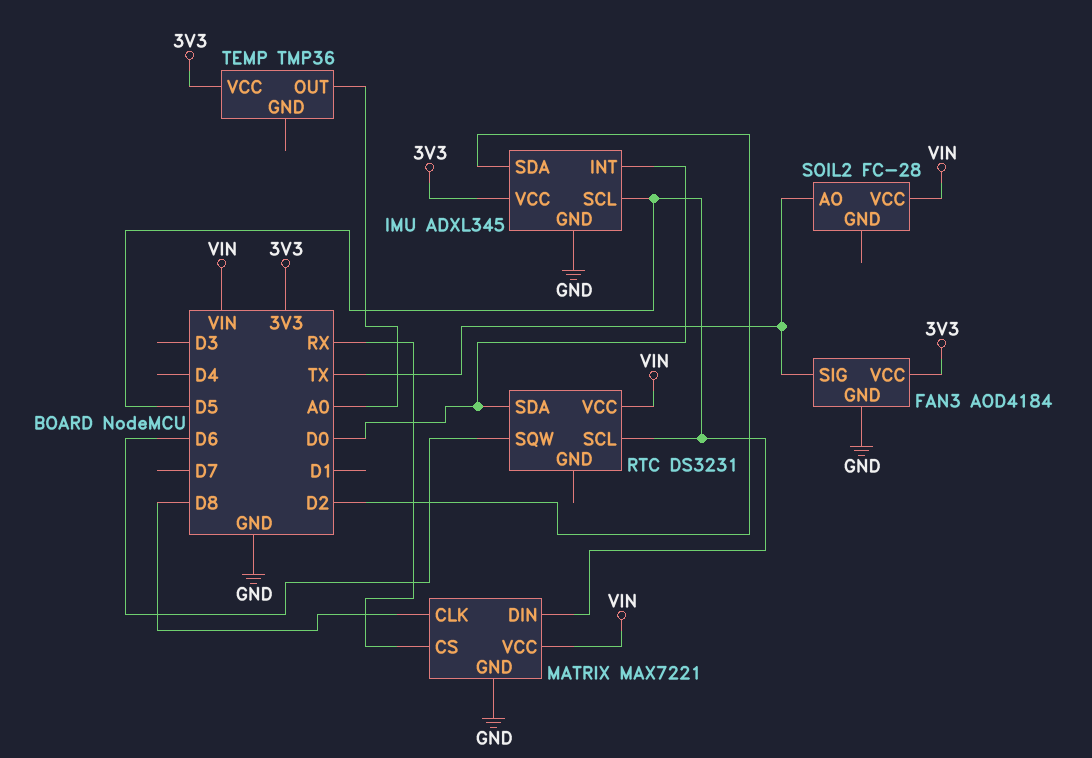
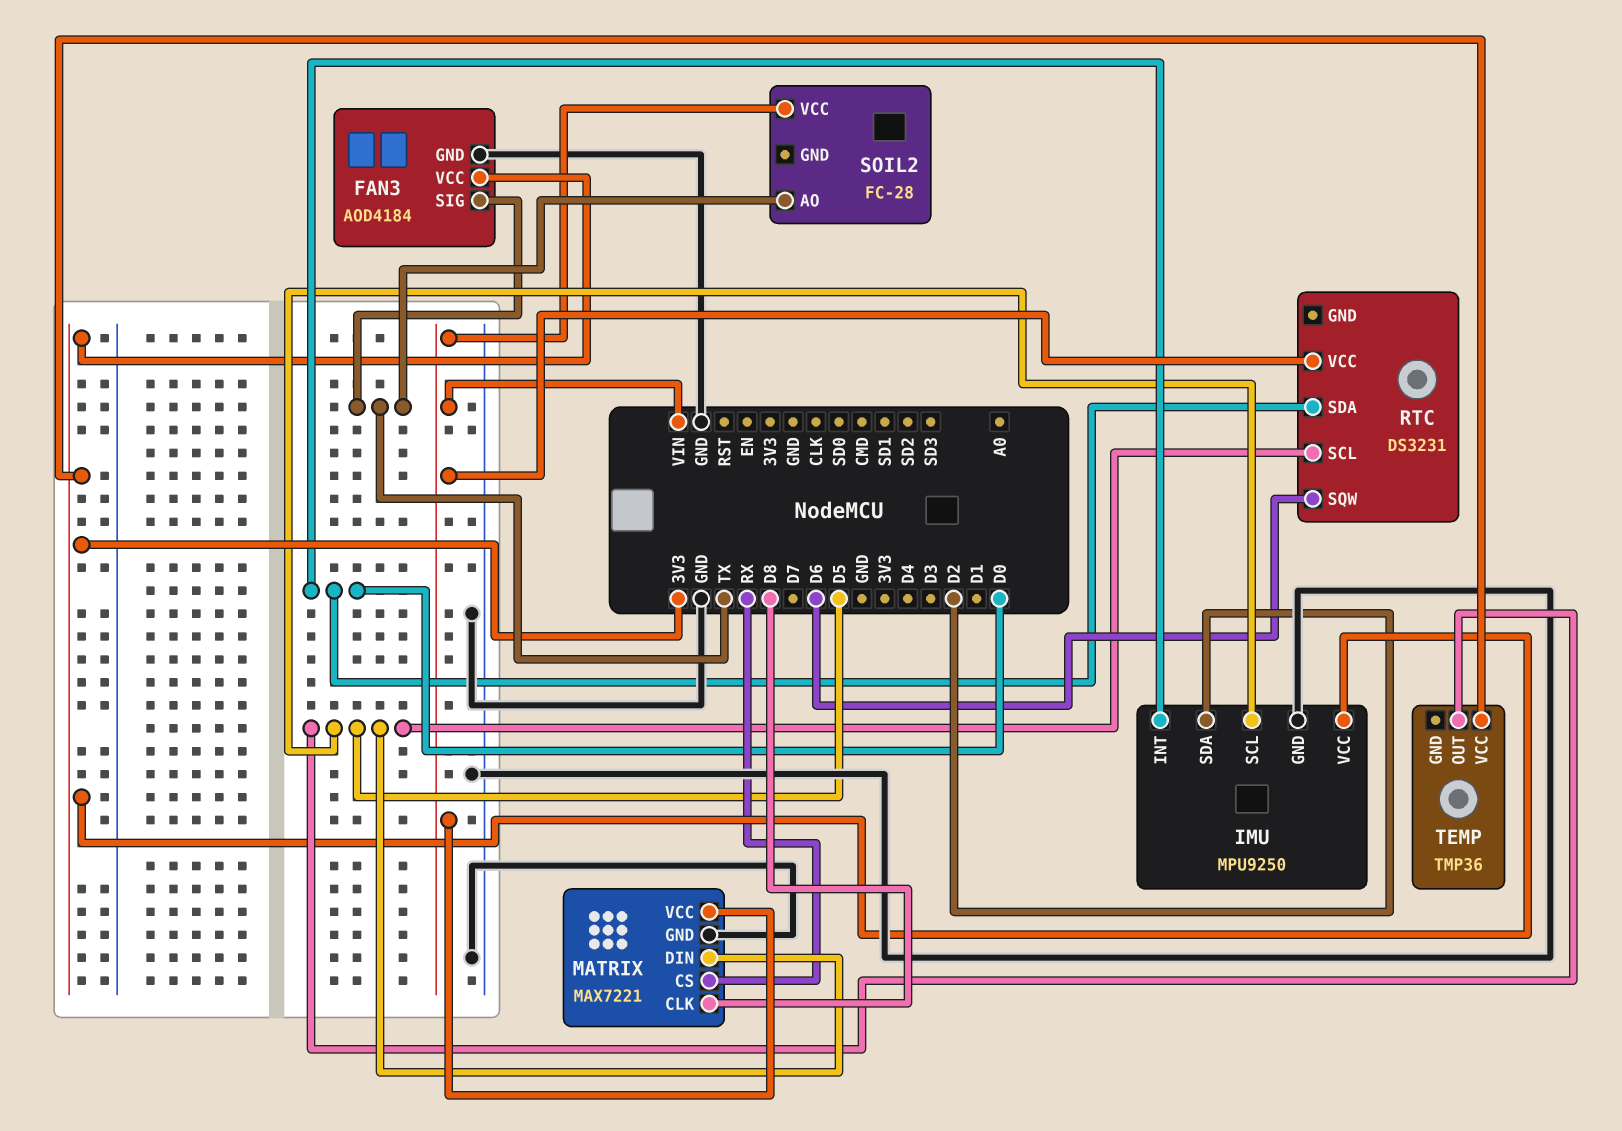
IMU: ADXL345 -> MPU9250
TEMP pin OUT: A0 -> D5

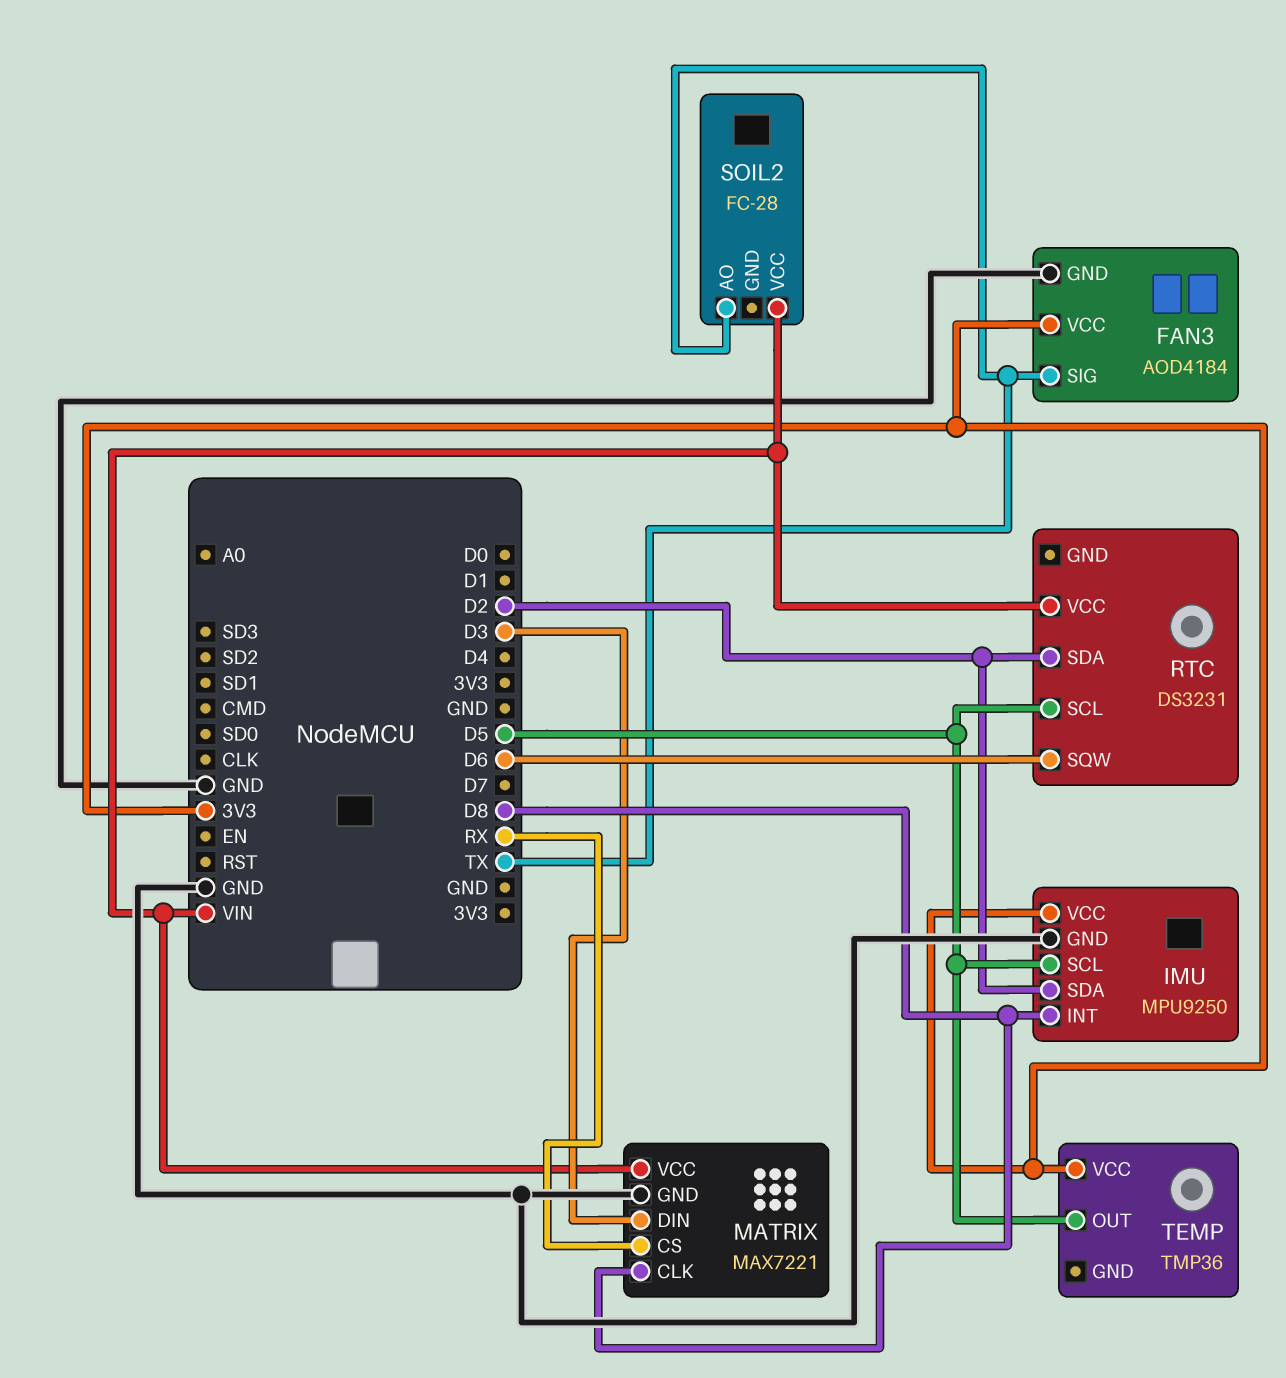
IMU pin INT: D0 -> D8
MATRIX pin DIN: D5 -> D3
RTC pin SDA: D0 -> D2

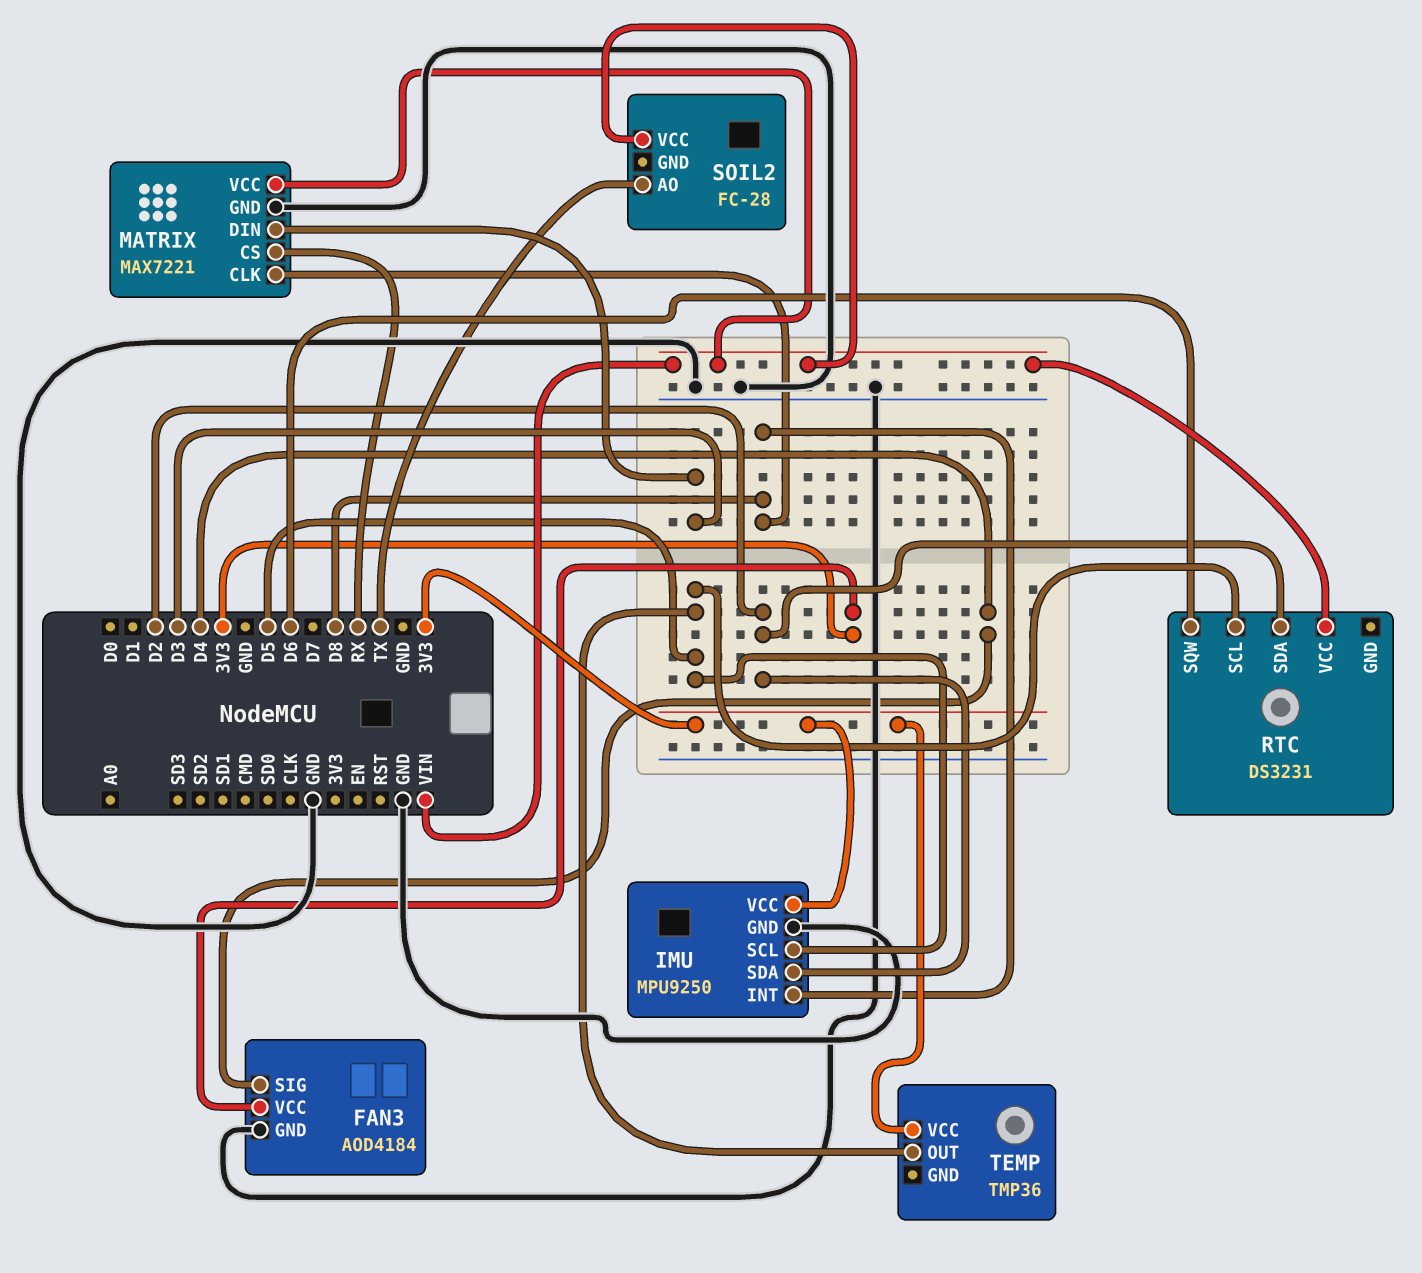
FAN3 pin SIG: TX -> D4

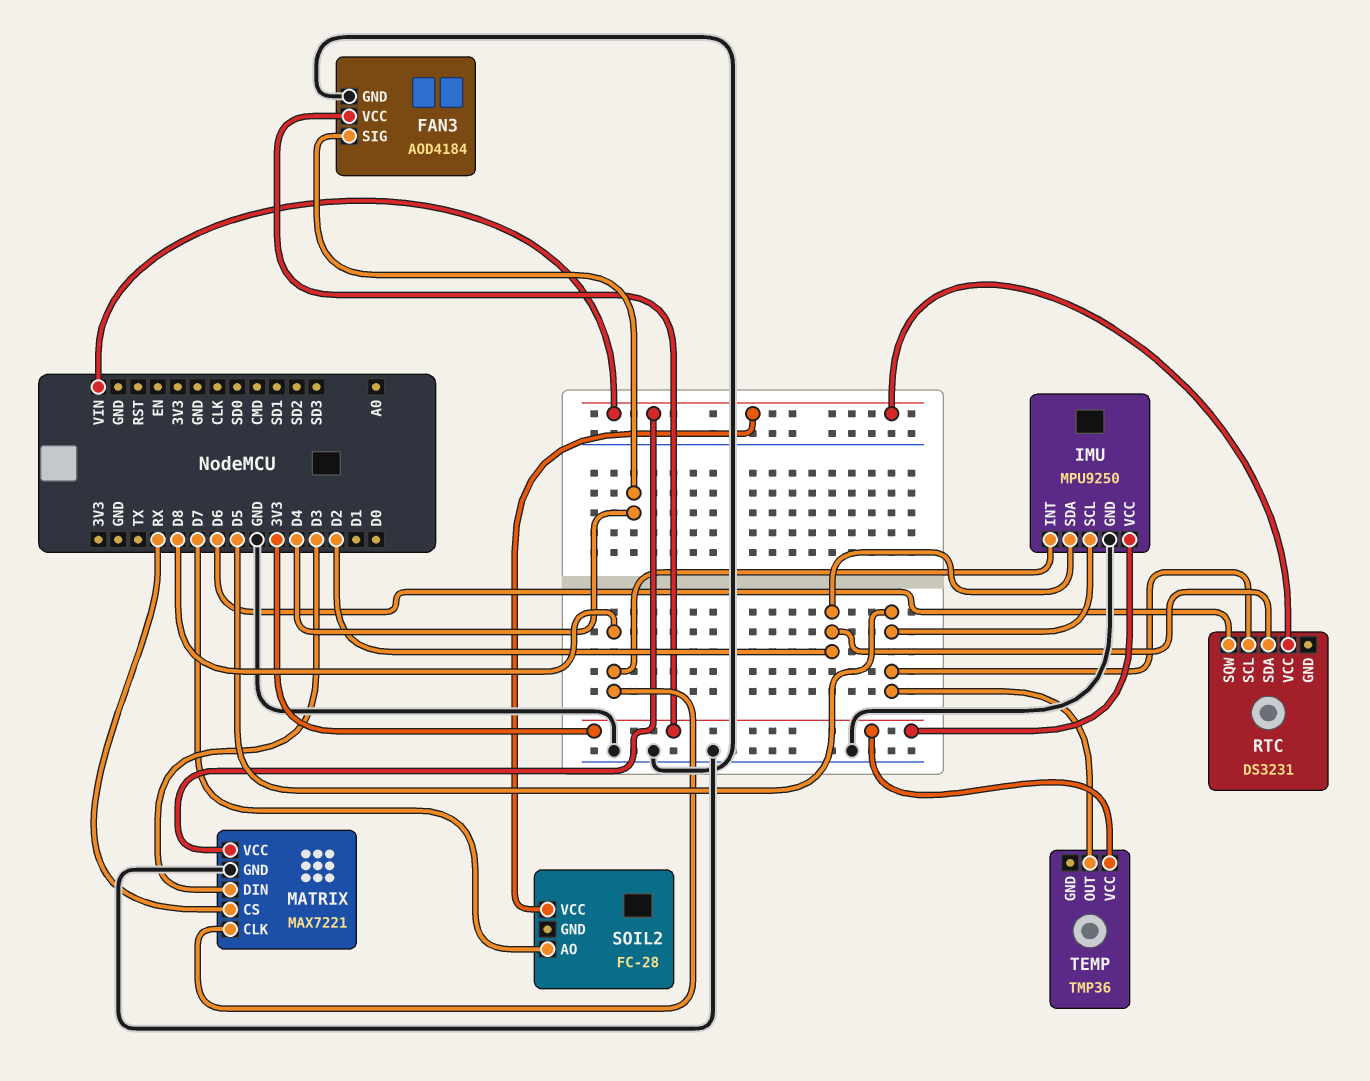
SOIL2 pin AO: TX -> D7

